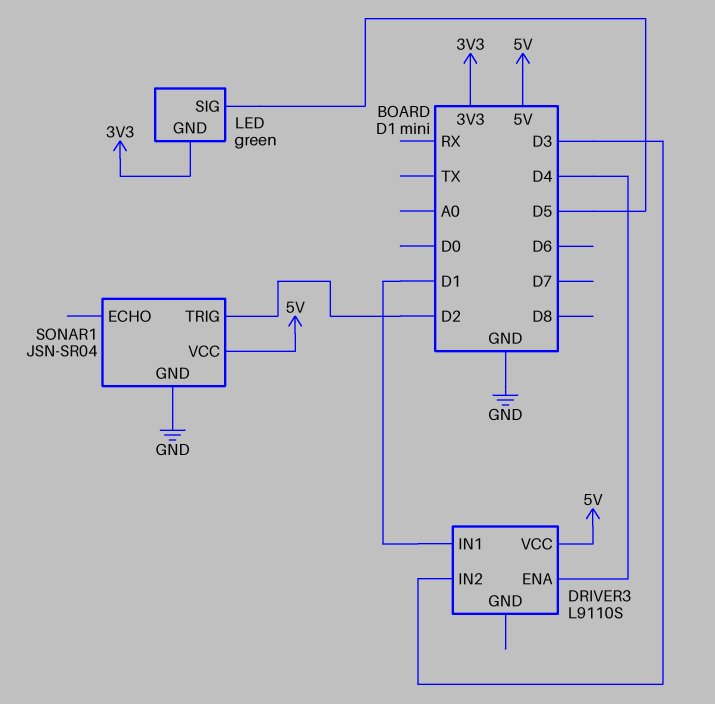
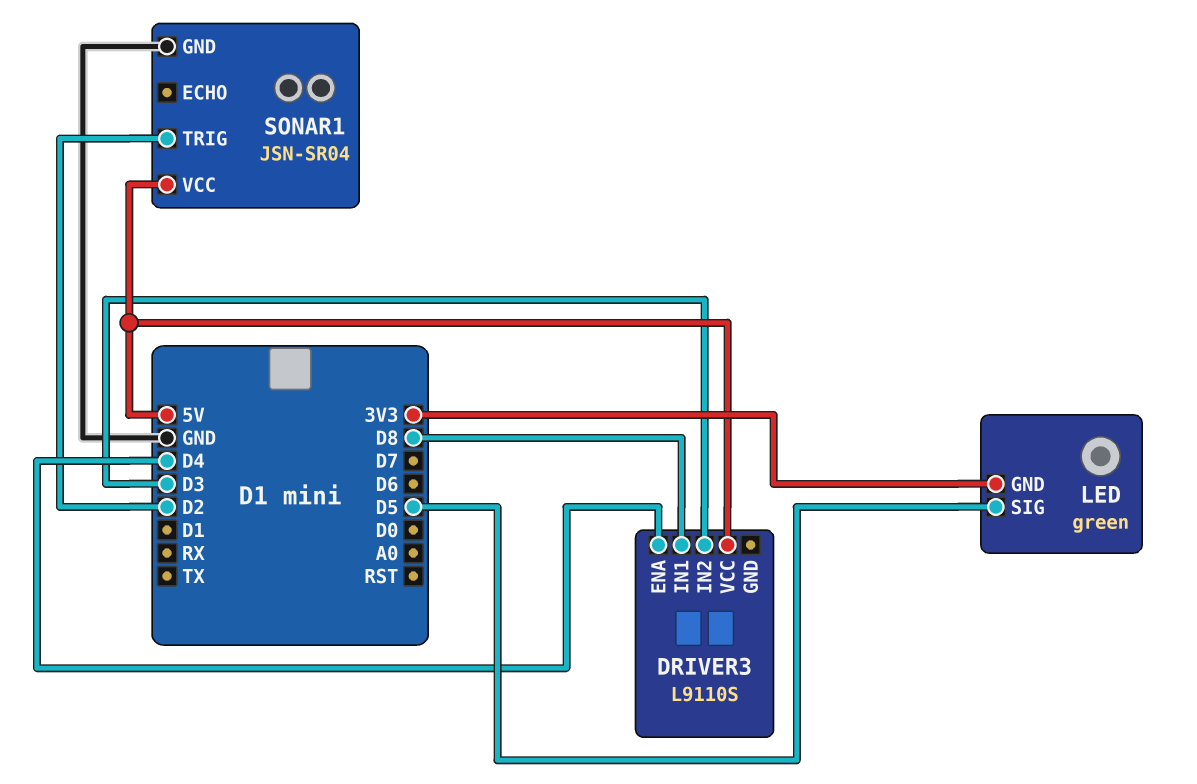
DRIVER3 pin IN1: D1 -> D8

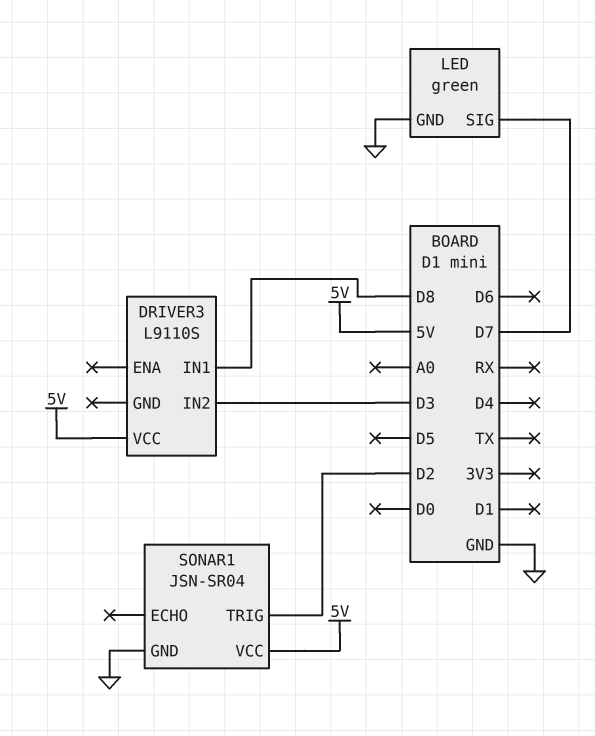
DRIVER3 pin ENA: D4 -> none
LED pin GND: 3V3 -> GND
LED pin SIG: D5 -> D7

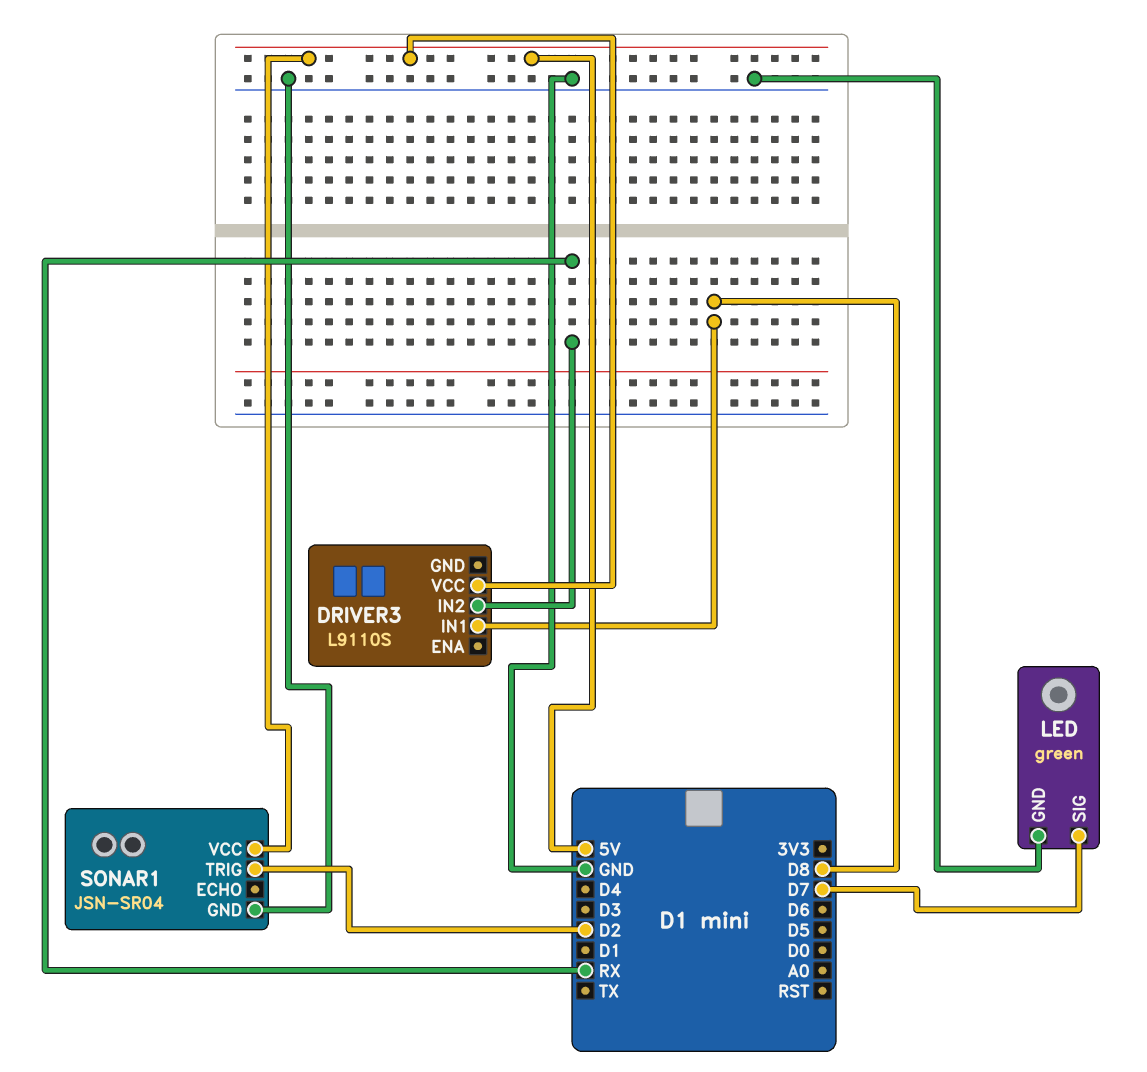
DRIVER3 pin IN2: D3 -> RX

